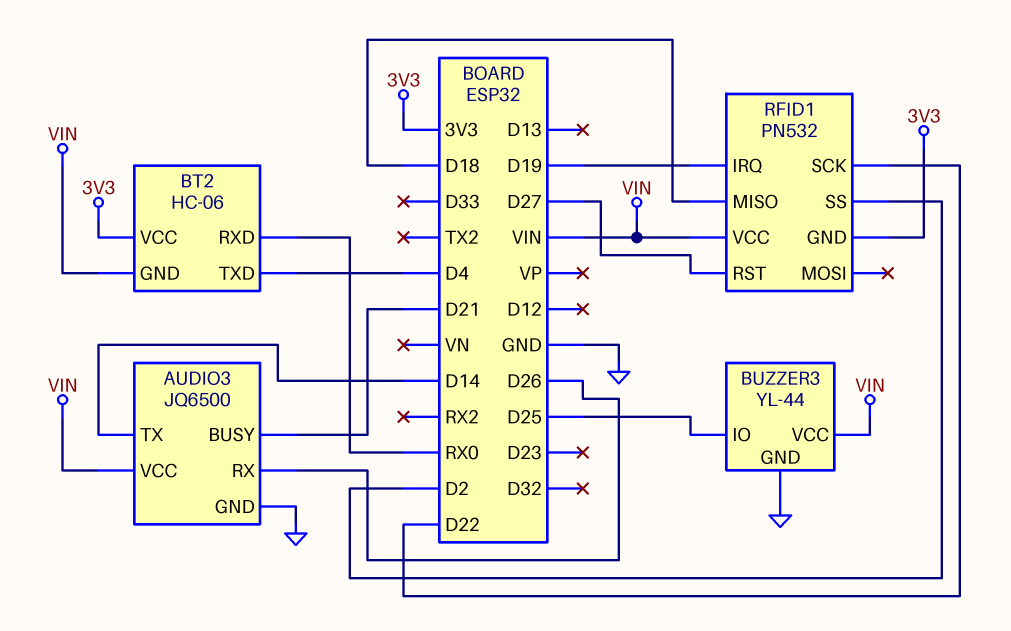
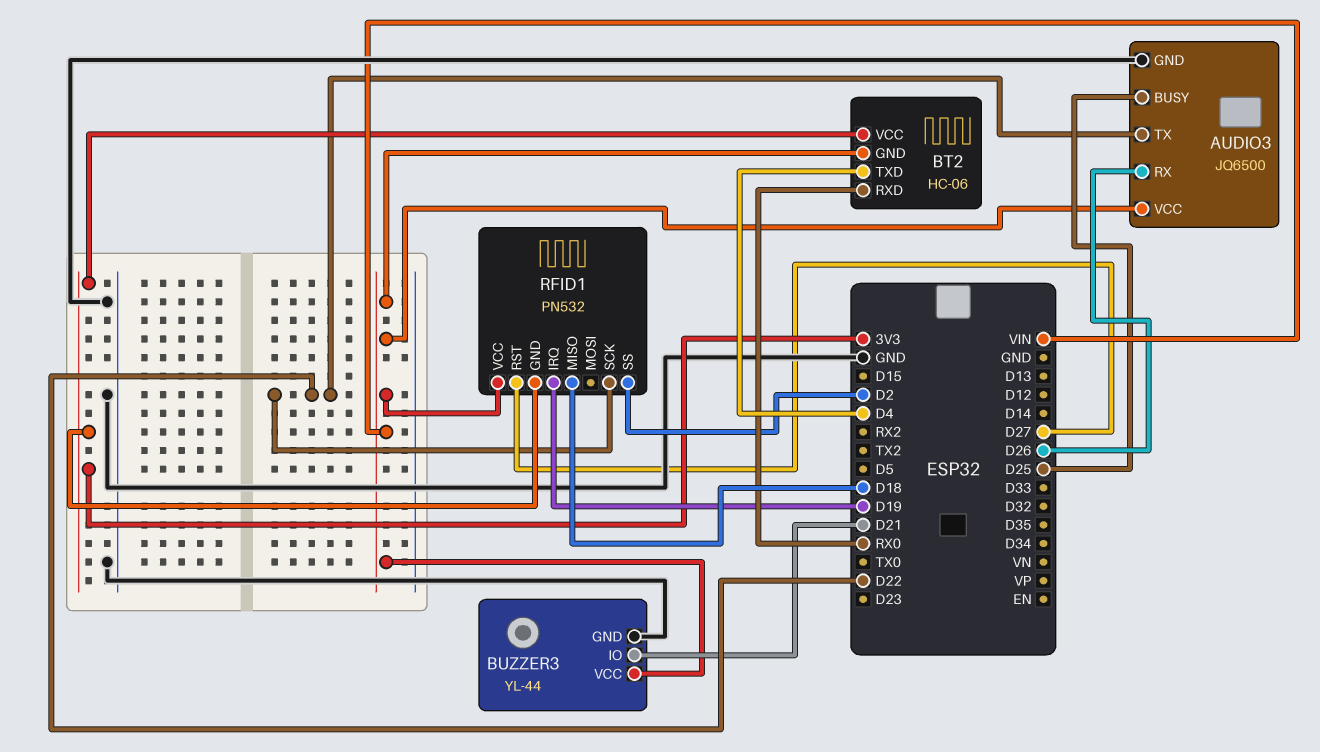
AUDIO3 pin BUSY: D21 -> D25
AUDIO3 pin TX: D14 -> D22
BUZZER3 pin IO: D25 -> D21

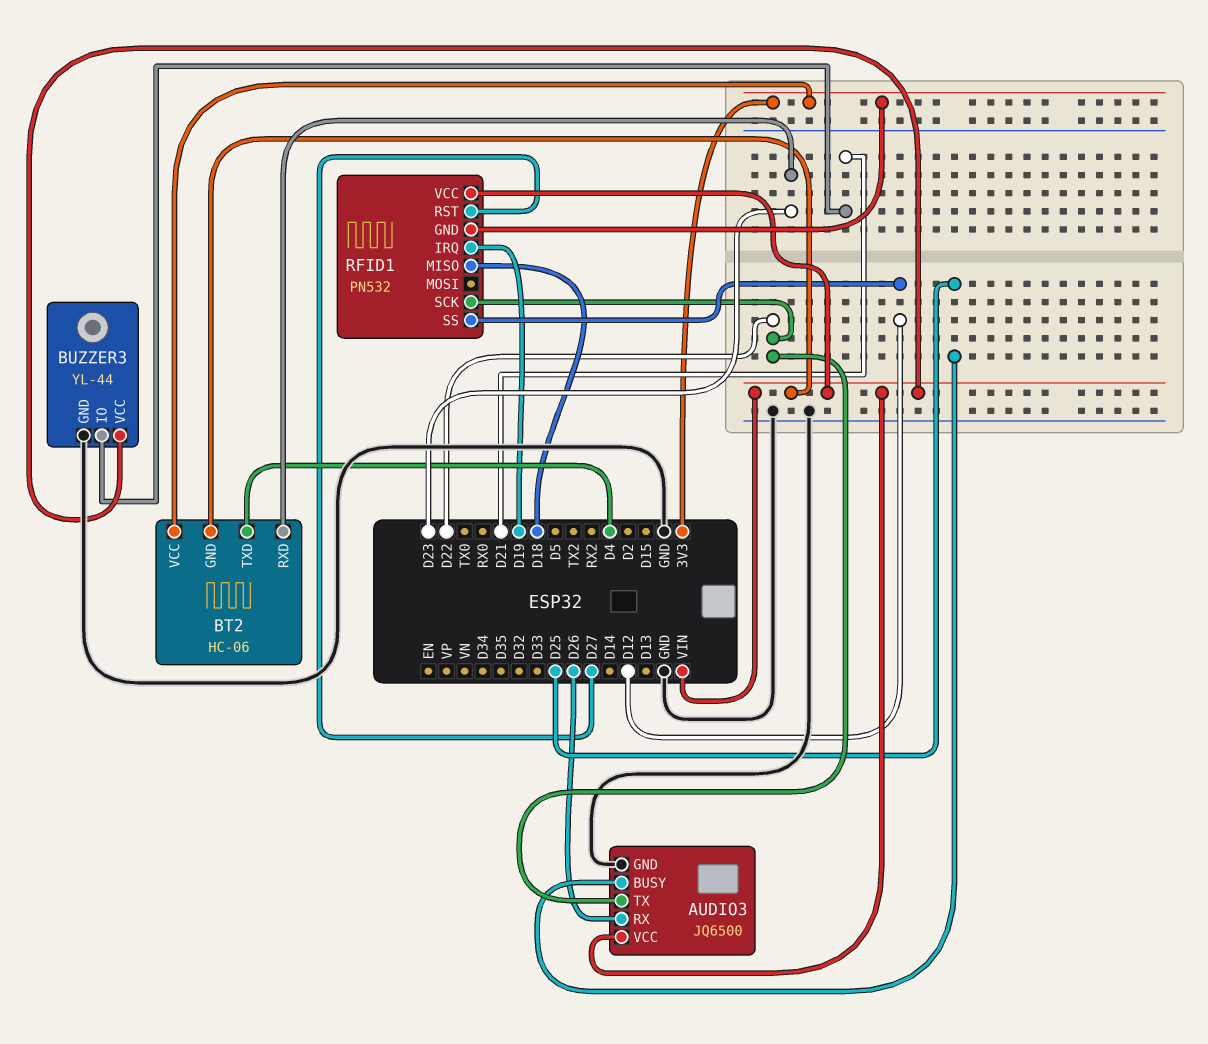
BT2 pin RXD: RX0 -> D23
RFID1 pin SS: D2 -> D12

